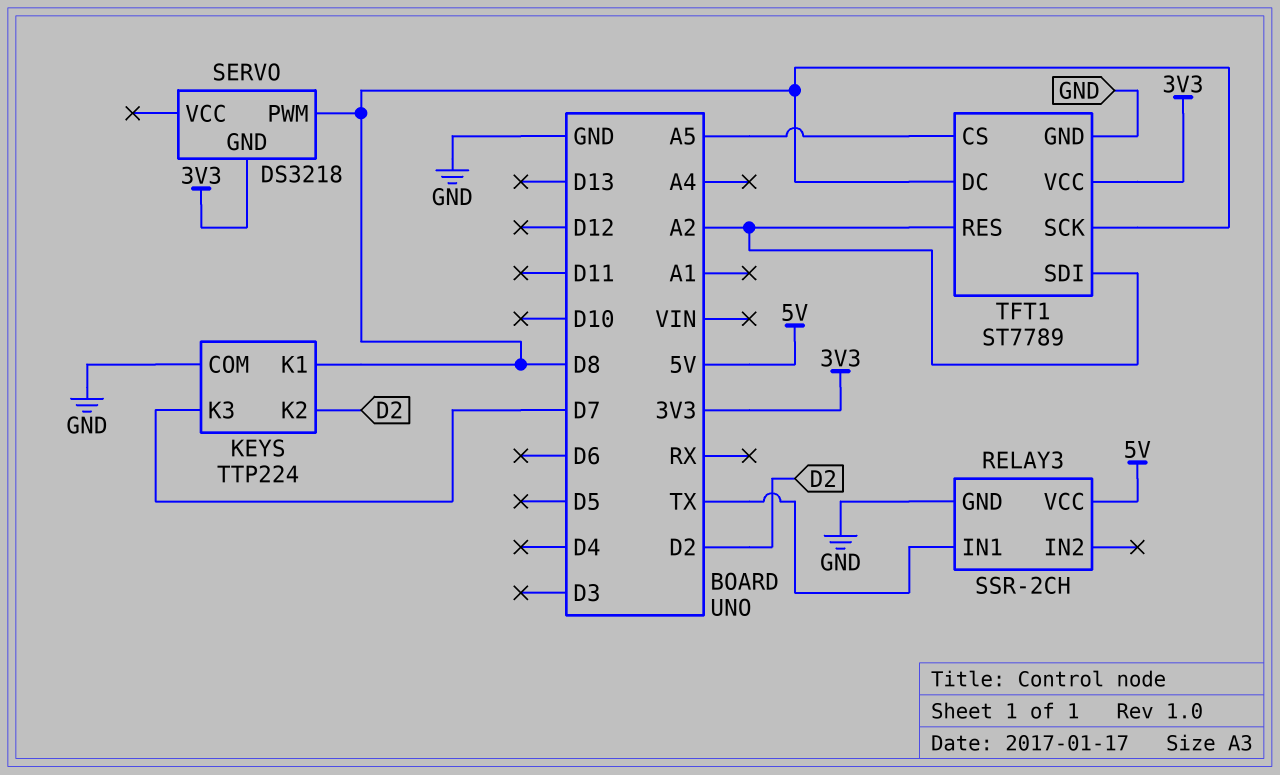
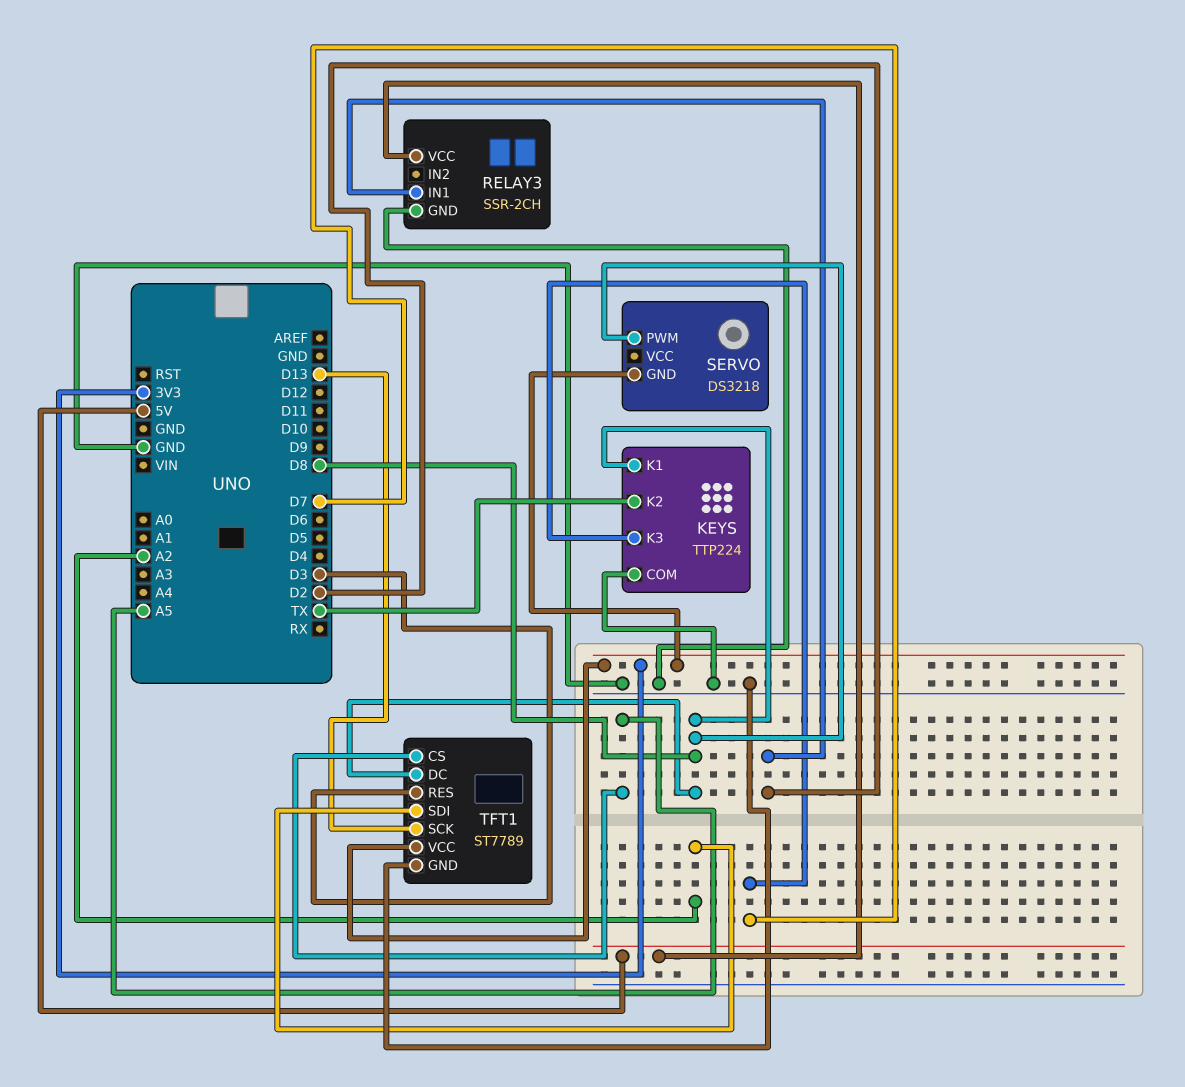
KEYS pin K2: D2 -> TX
RELAY3 pin IN1: TX -> D2
TFT1 pin RES: A2 -> D3
TFT1 pin SCK: D8 -> D13

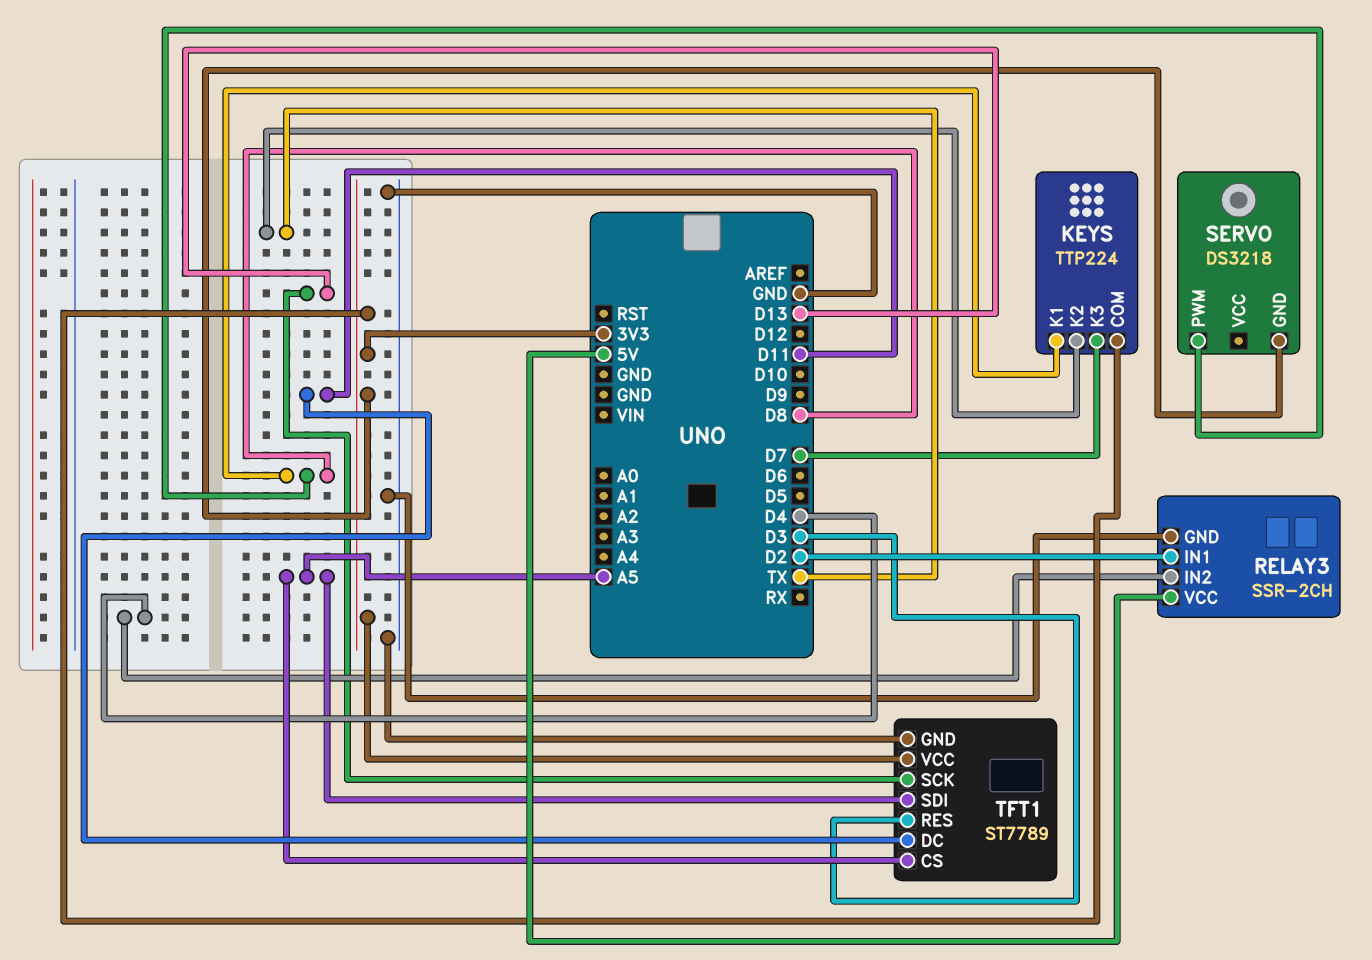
KEYS pin COM: GND -> 3V3
RELAY3 pin IN2: none -> D4
TFT1 pin DC: D8 -> D11
TFT1 pin SDI: A2 -> A5

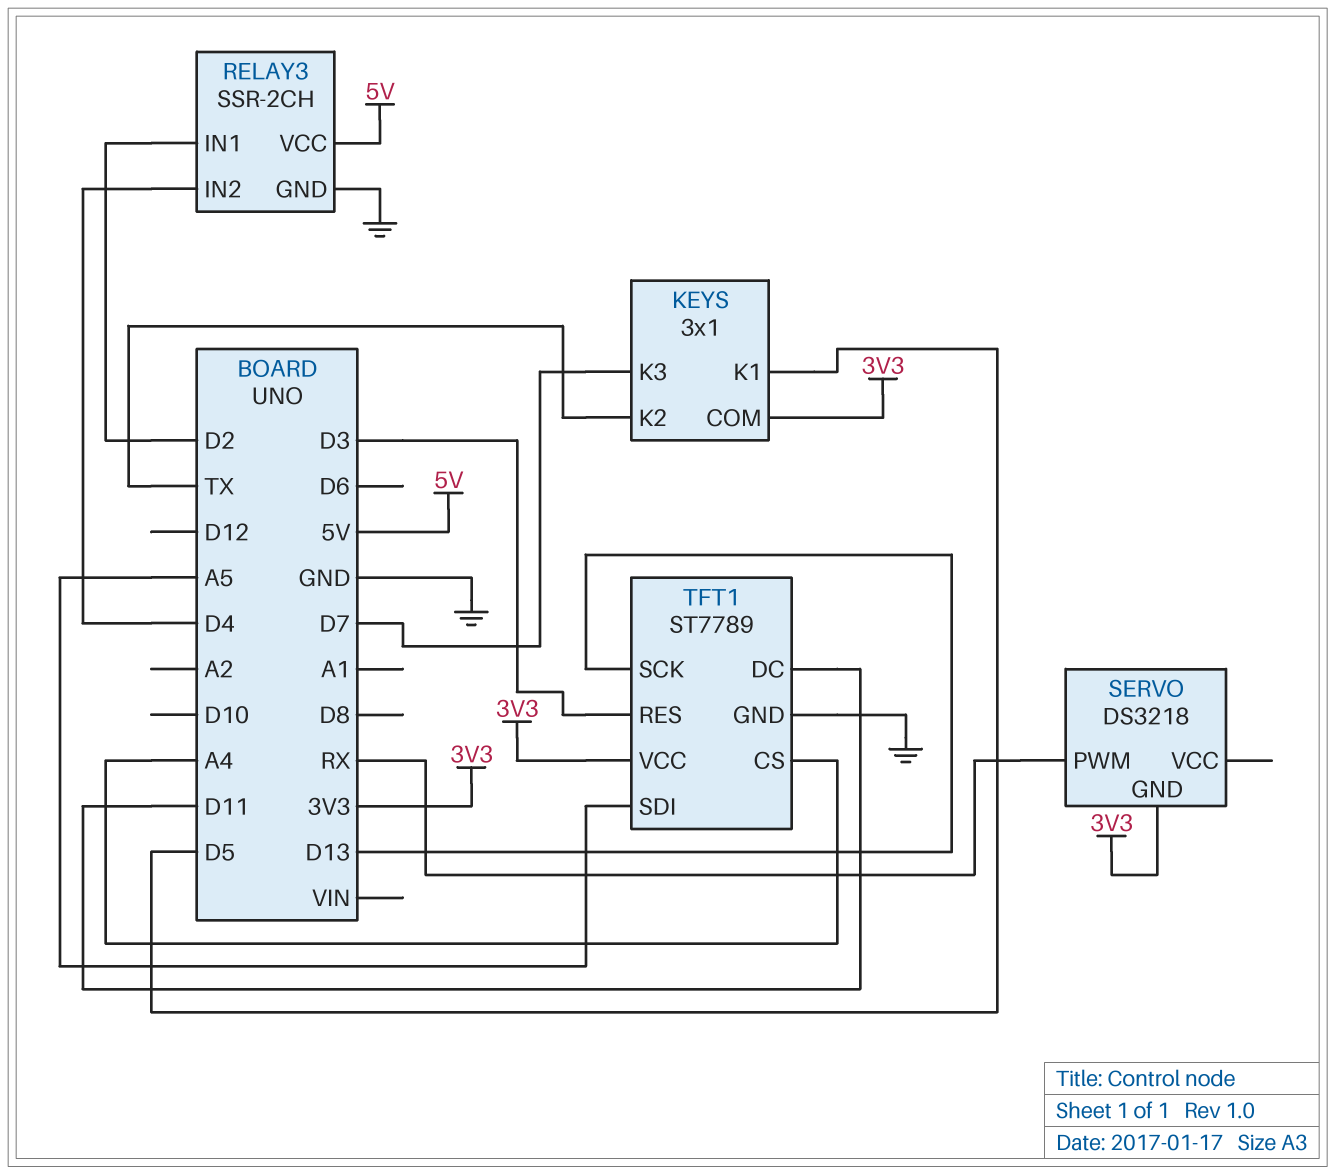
KEYS: TTP224 -> 3x1
KEYS pin K1: D8 -> D5
SERVO pin PWM: D8 -> RX
TFT1 pin CS: A5 -> A4

